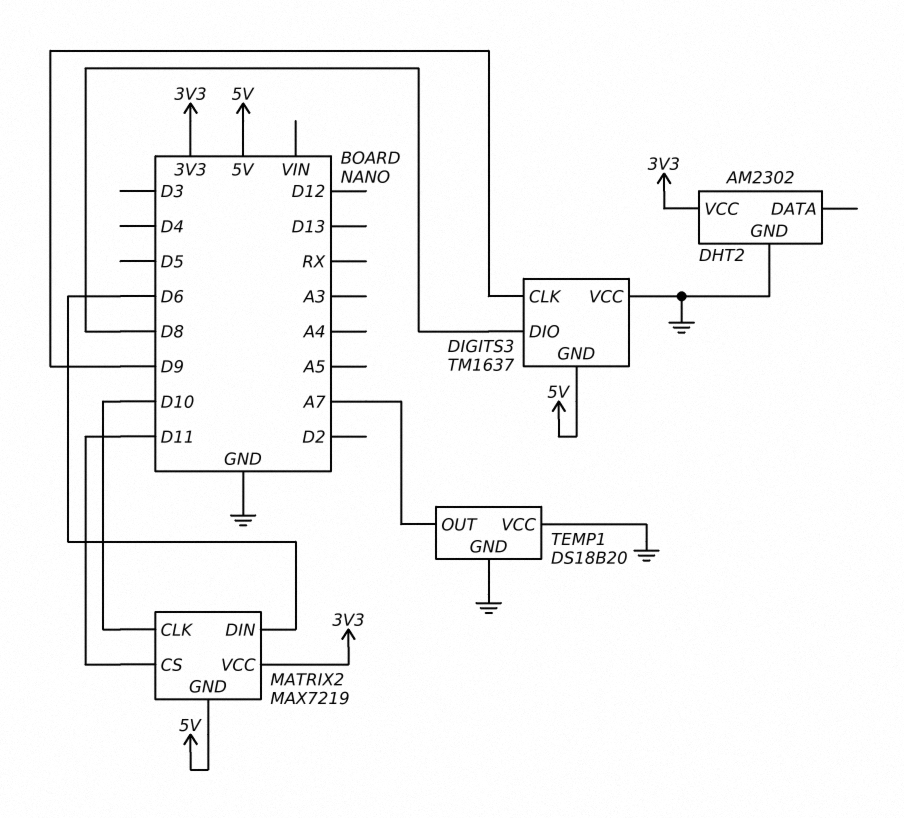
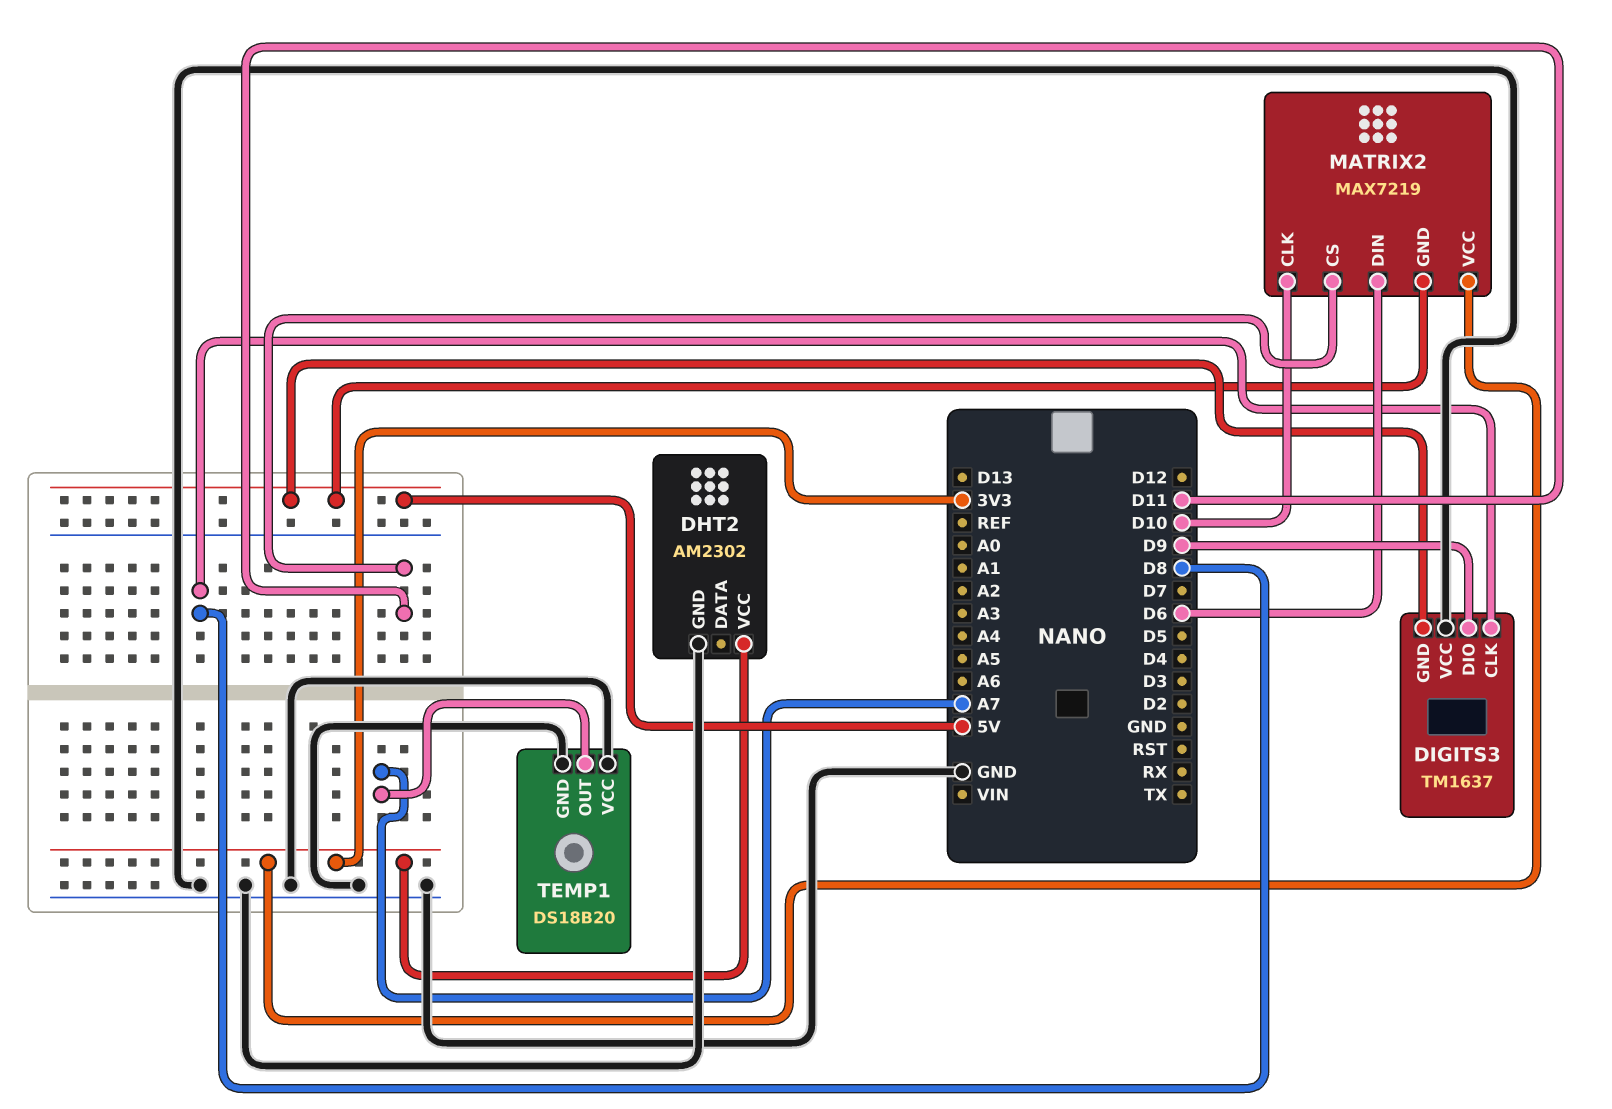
DIGITS3 pin CLK: D9 -> D8
DIGITS3 pin DIO: D8 -> D9

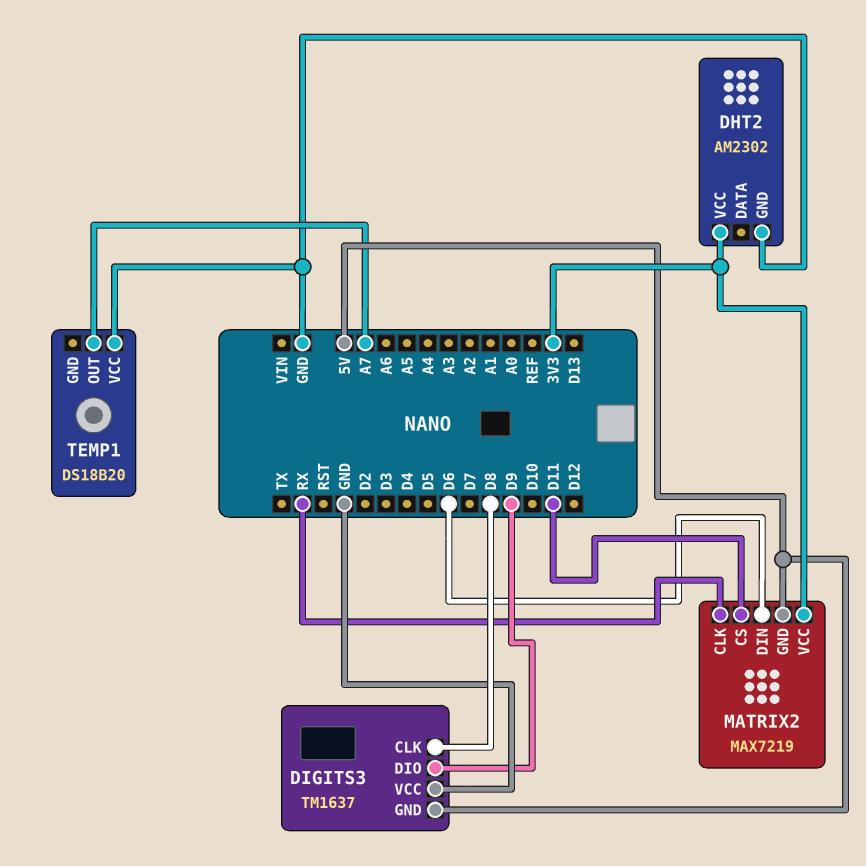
MATRIX2 pin CLK: D10 -> RX
TEMP1 pin GND: GND -> none

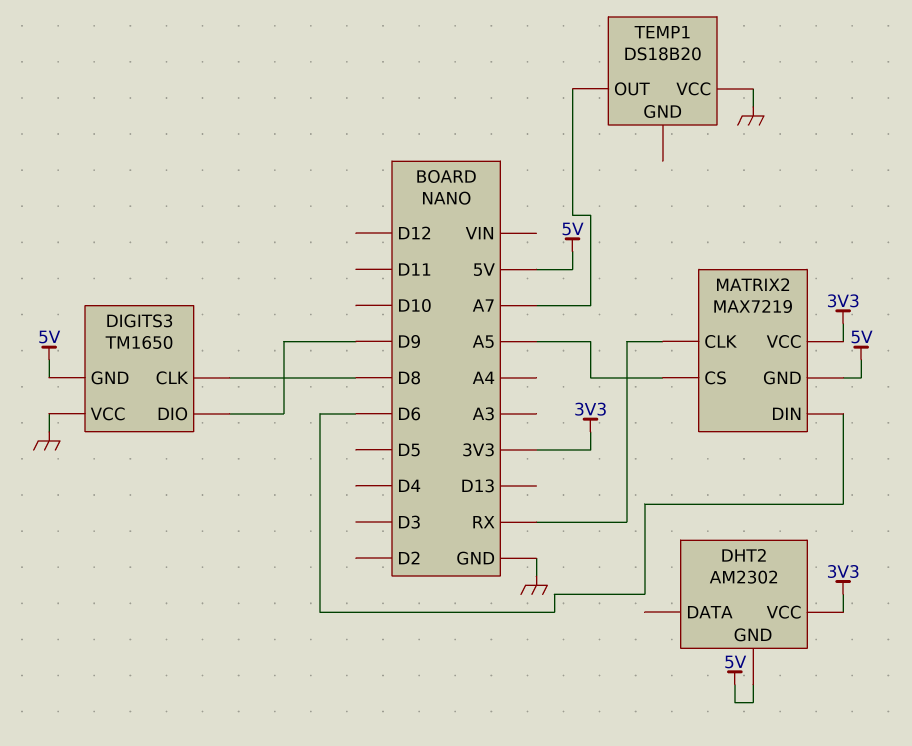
DHT2 pin GND: GND -> 5V
DIGITS3: TM1637 -> TM1650
MATRIX2 pin CS: D11 -> A5

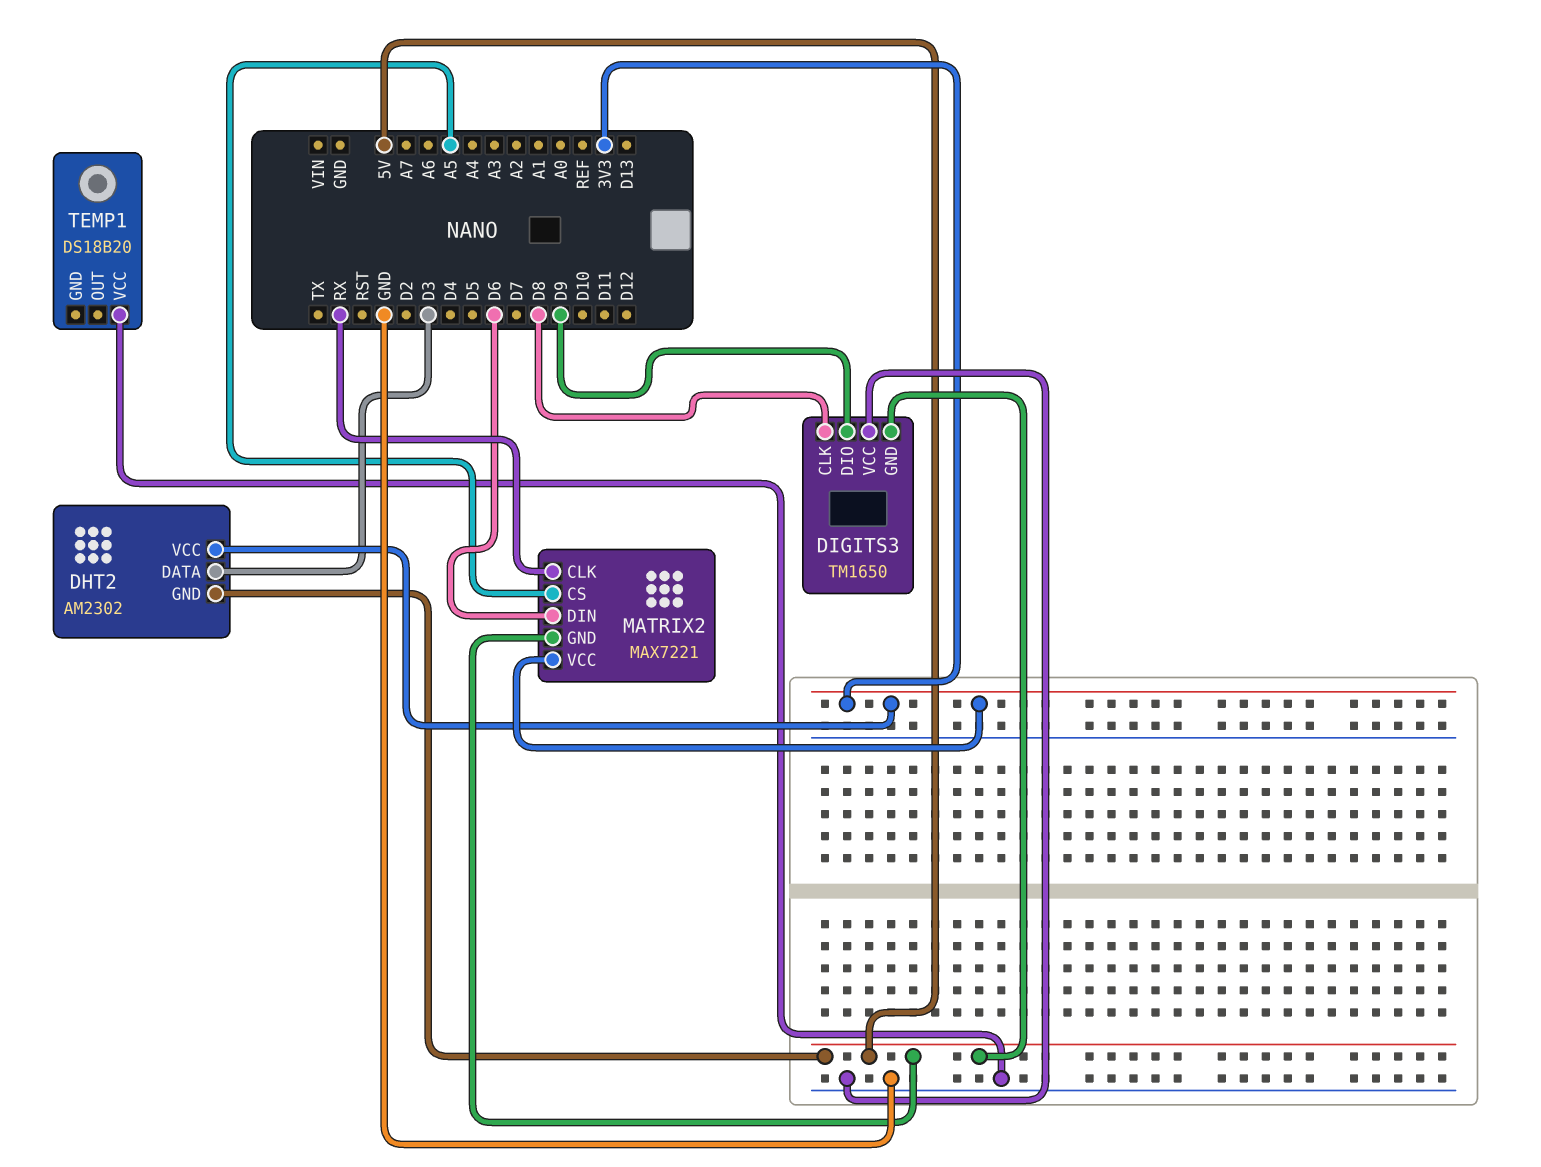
DHT2 pin DATA: none -> D3
MATRIX2: MAX7219 -> MAX7221
TEMP1 pin OUT: A7 -> none

